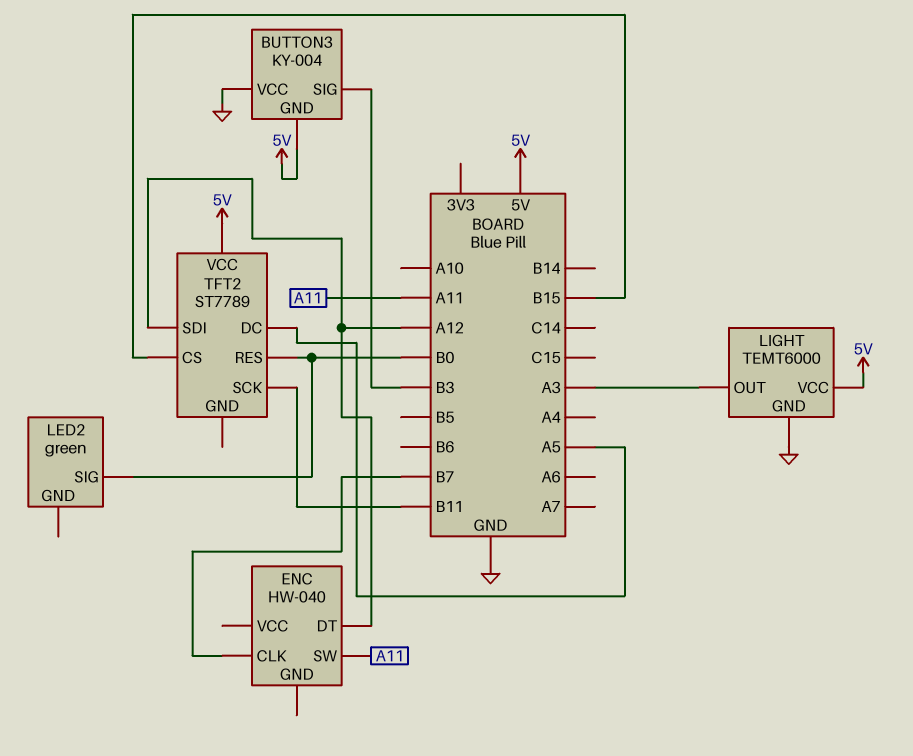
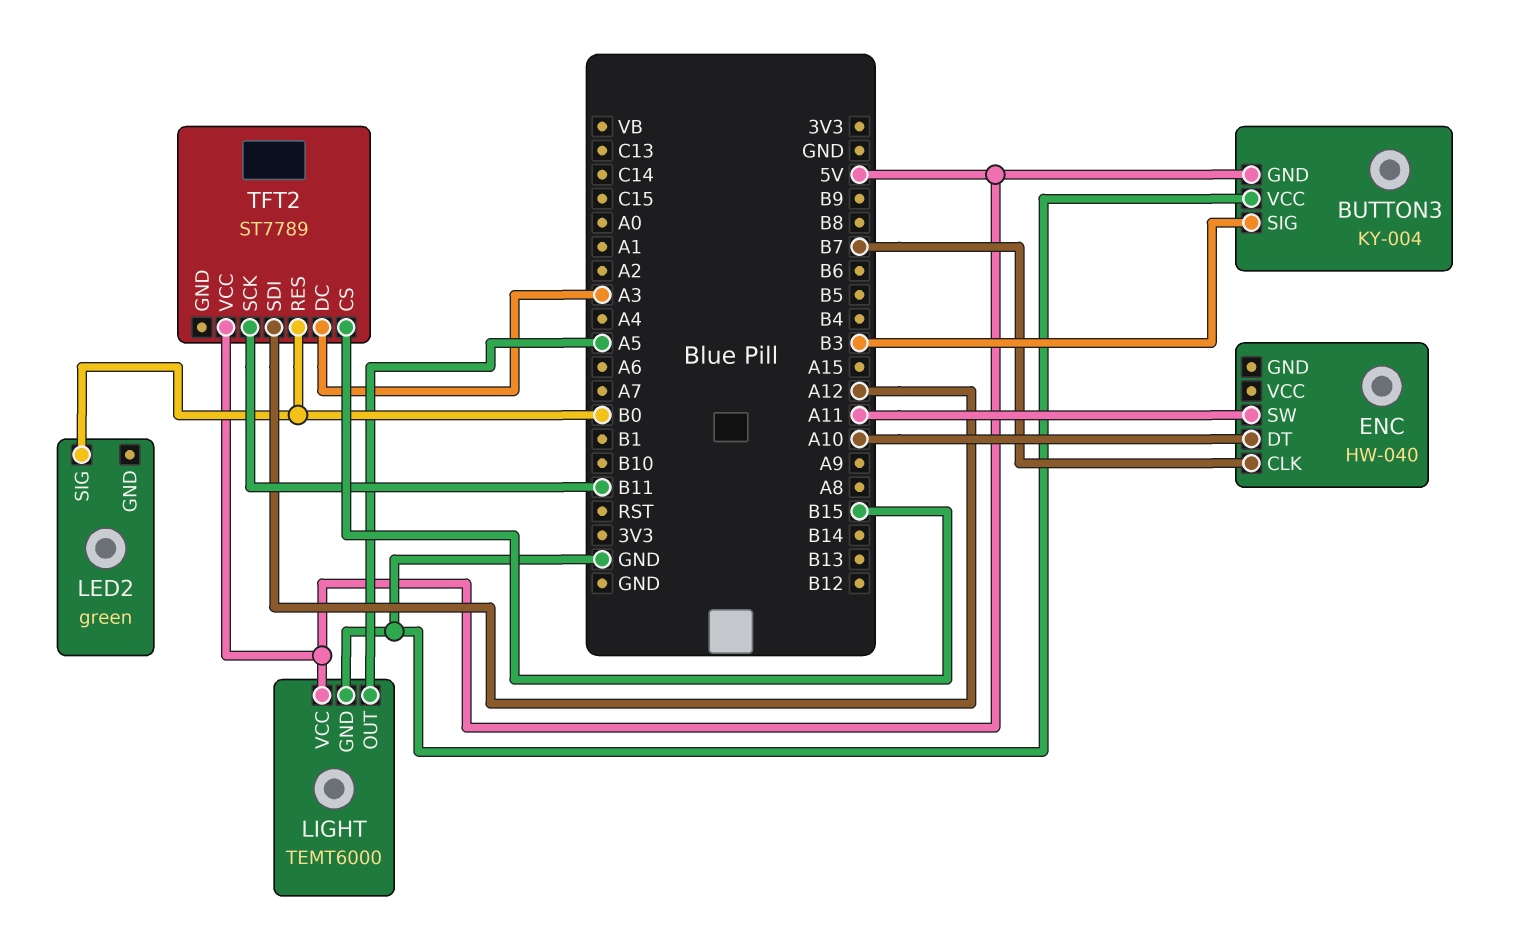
ENC pin DT: A12 -> A10
LIGHT pin OUT: A3 -> A5
TFT2 pin DC: A5 -> A3

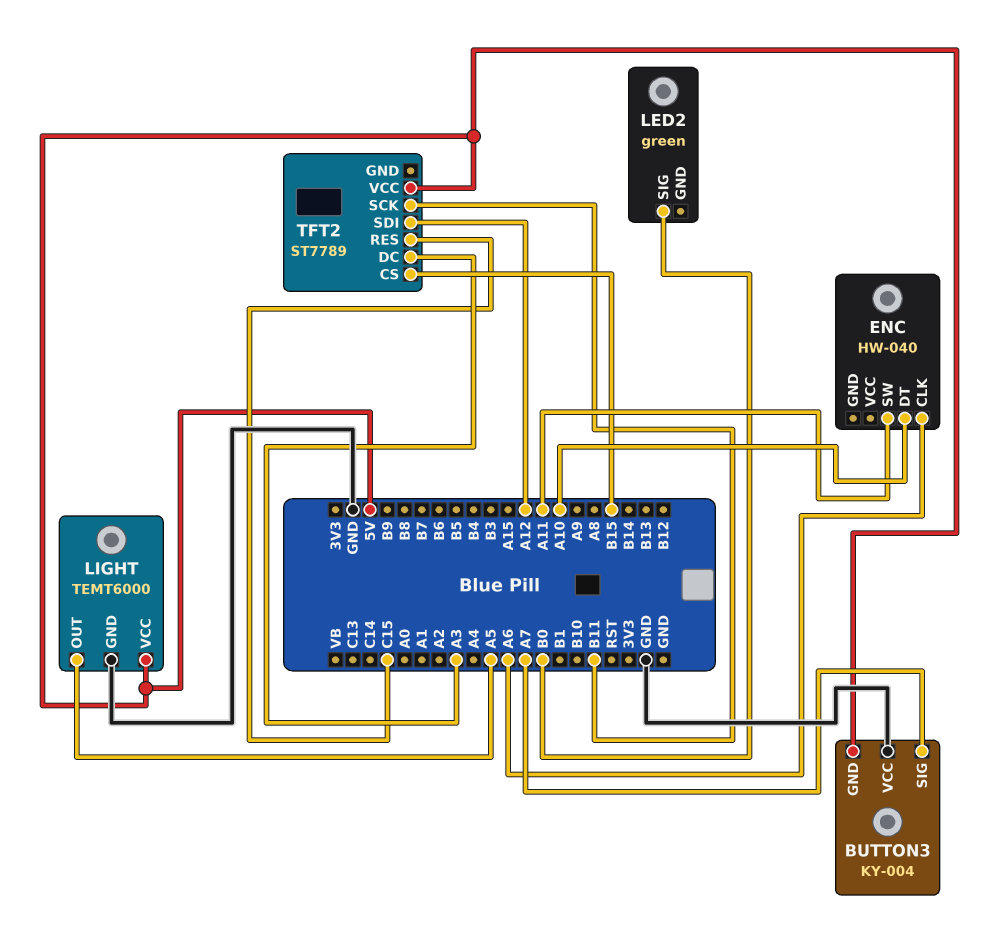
BUTTON3 pin SIG: B3 -> A7
ENC pin CLK: B7 -> A6
TFT2 pin RES: B0 -> C15

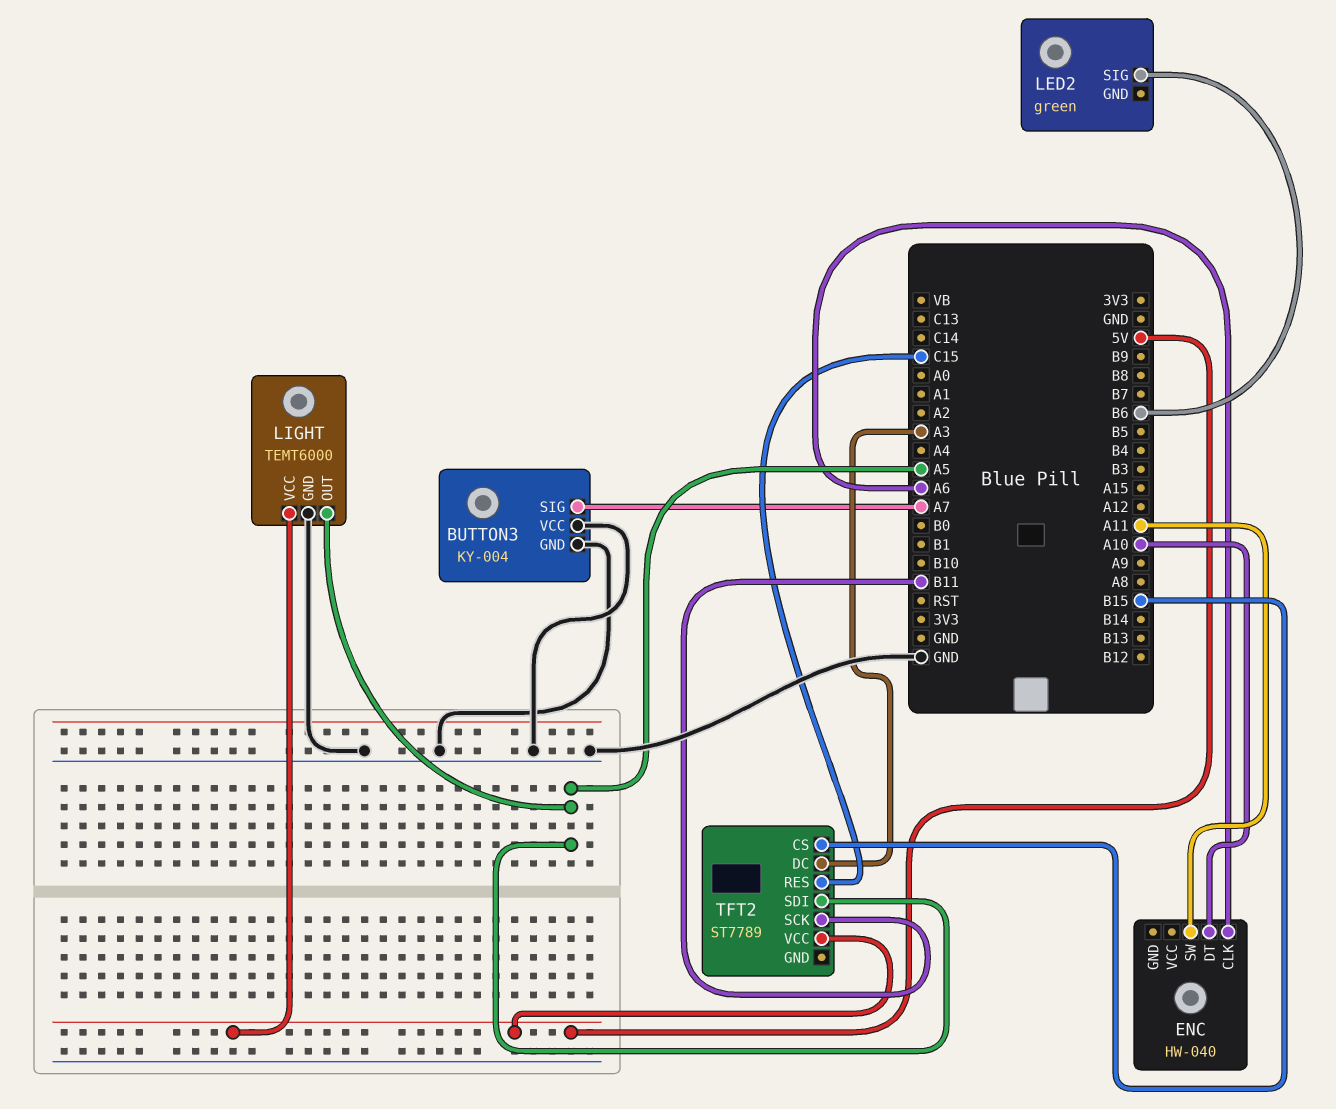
BUTTON3 pin GND: 5V -> GND
LED2 pin SIG: B0 -> B6
TFT2 pin SDI: A12 -> A5

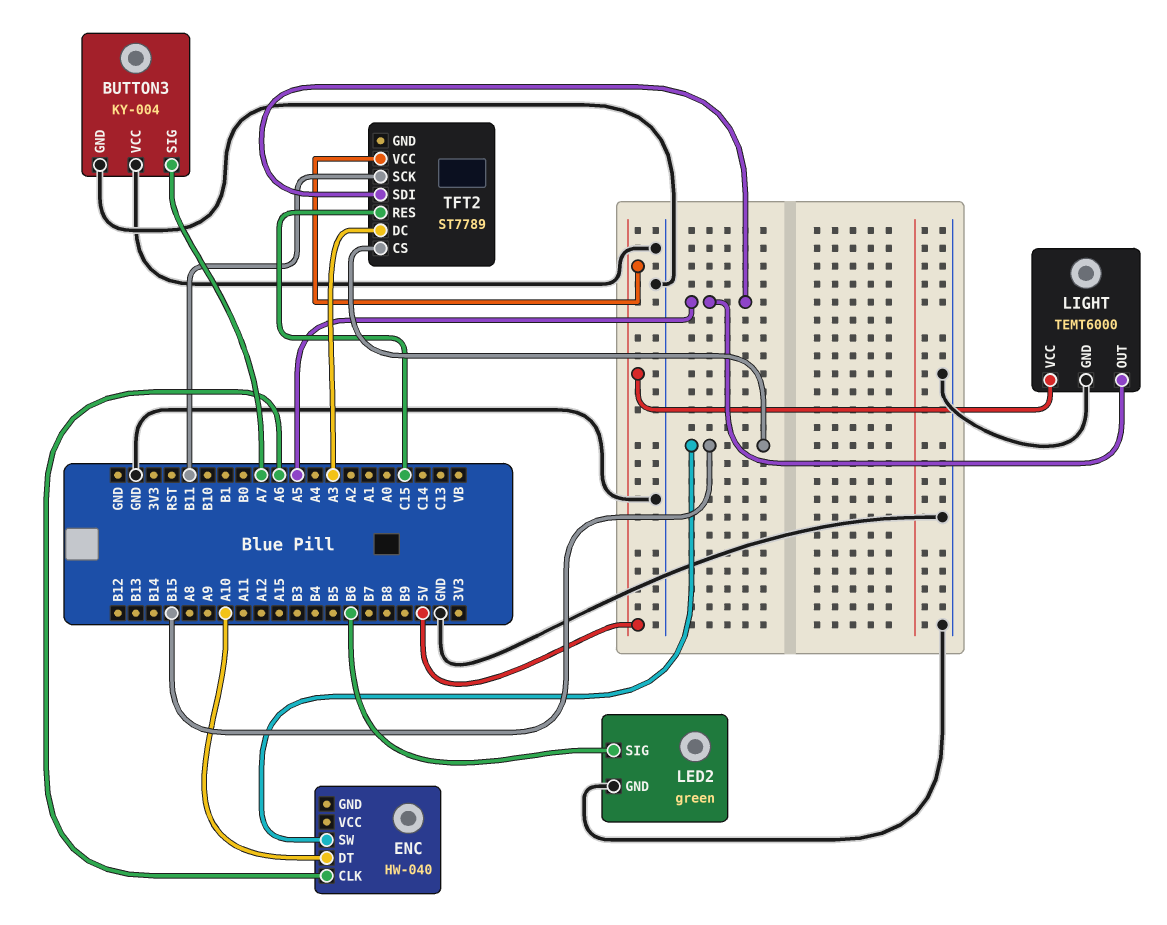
ENC pin SW: A11 -> B15
LED2 pin GND: none -> GND

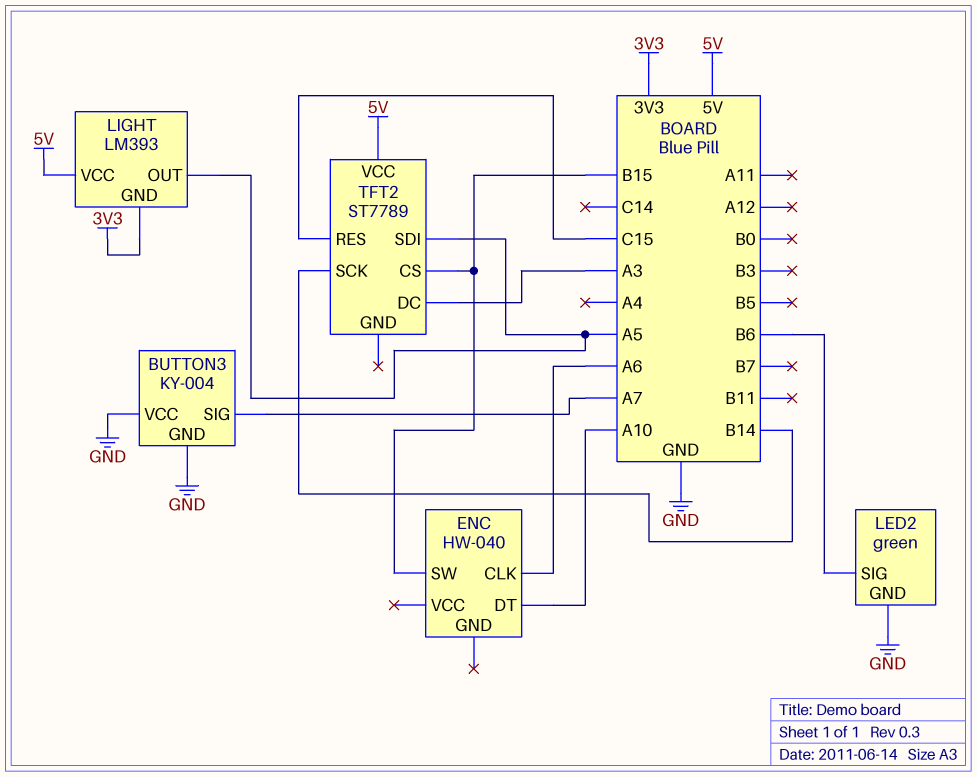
LIGHT: TEMT6000 -> LM393
LIGHT pin GND: GND -> 3V3
TFT2 pin SCK: B11 -> B14

